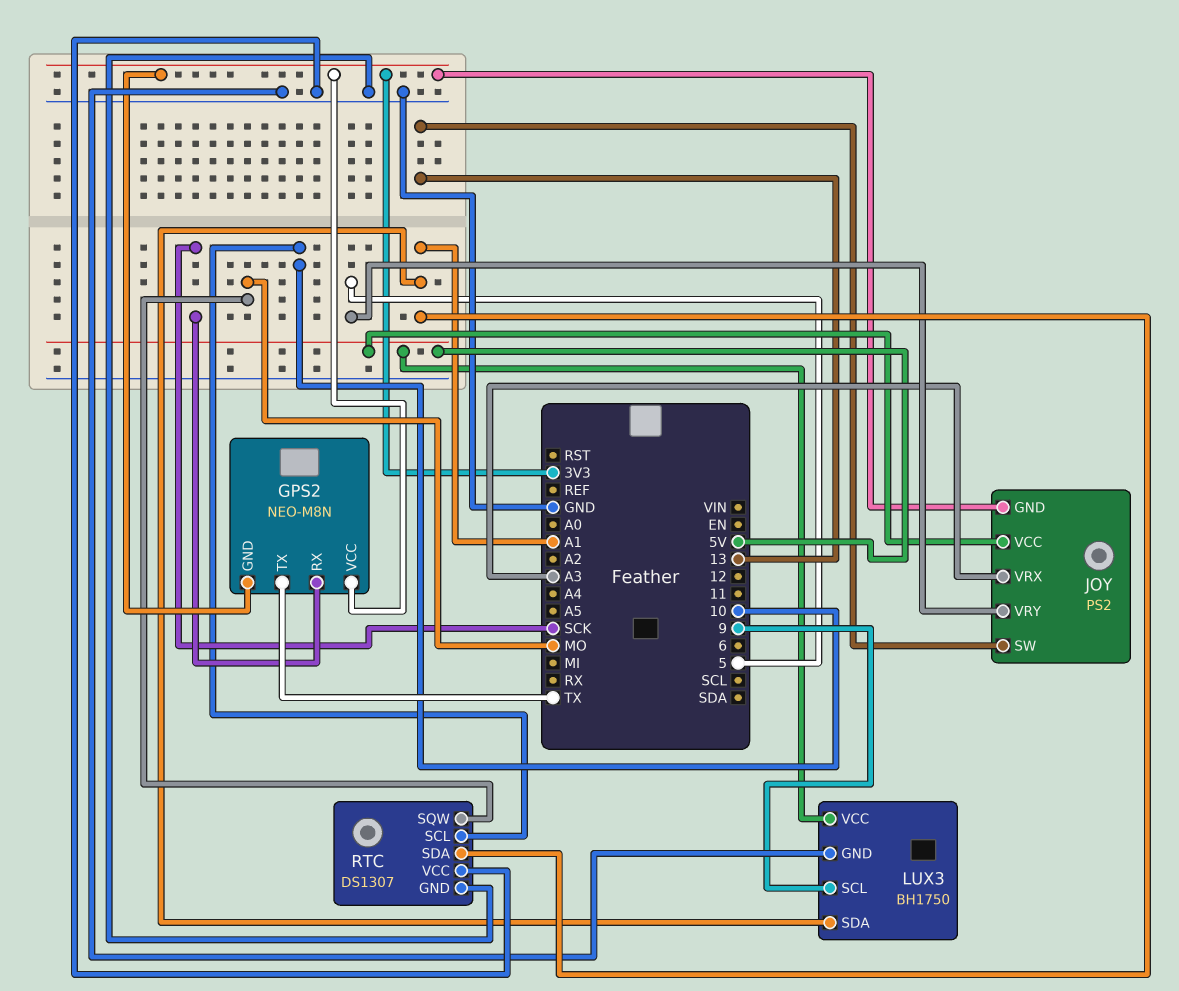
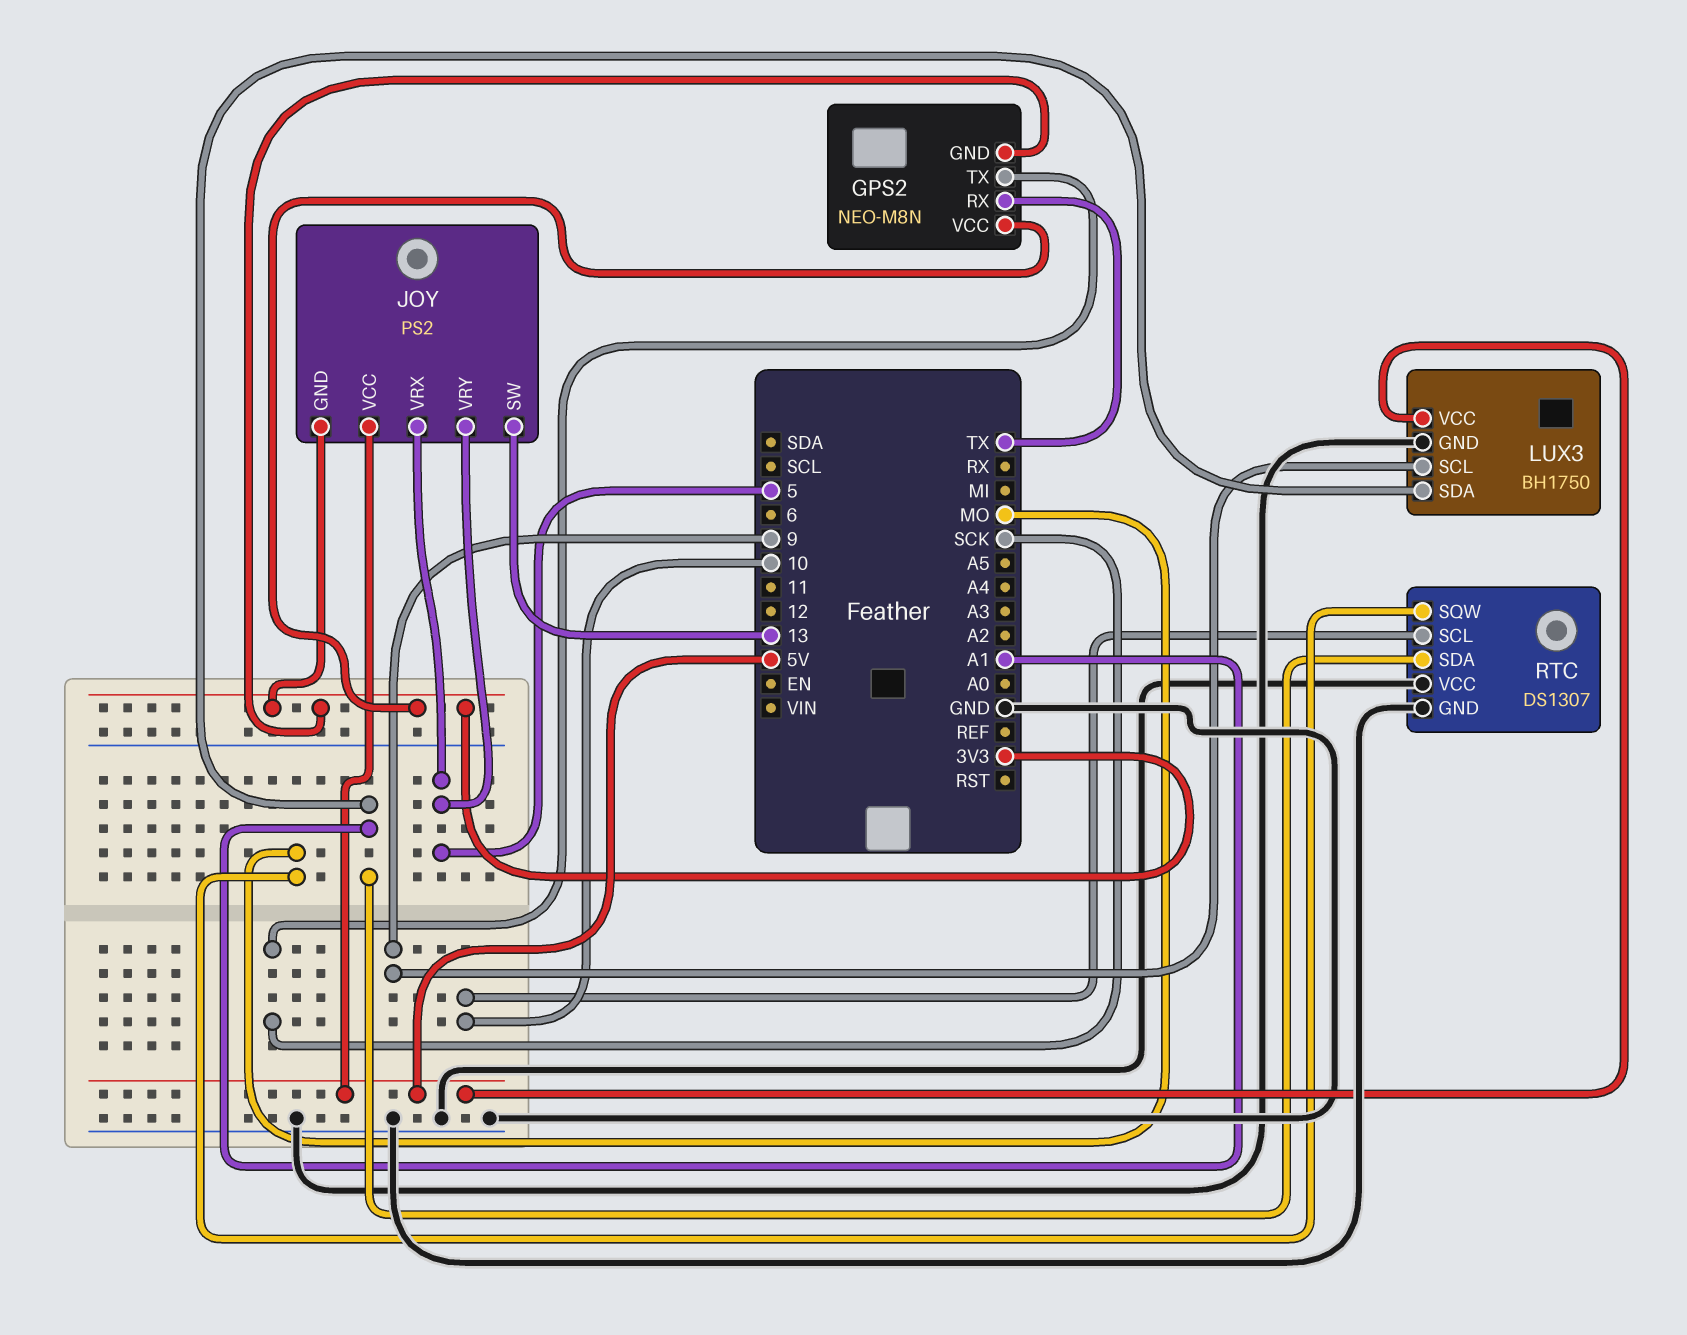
GPS2 pin RX: SCK -> TX
GPS2 pin TX: TX -> SCK
JOY pin VRX: A3 -> 5

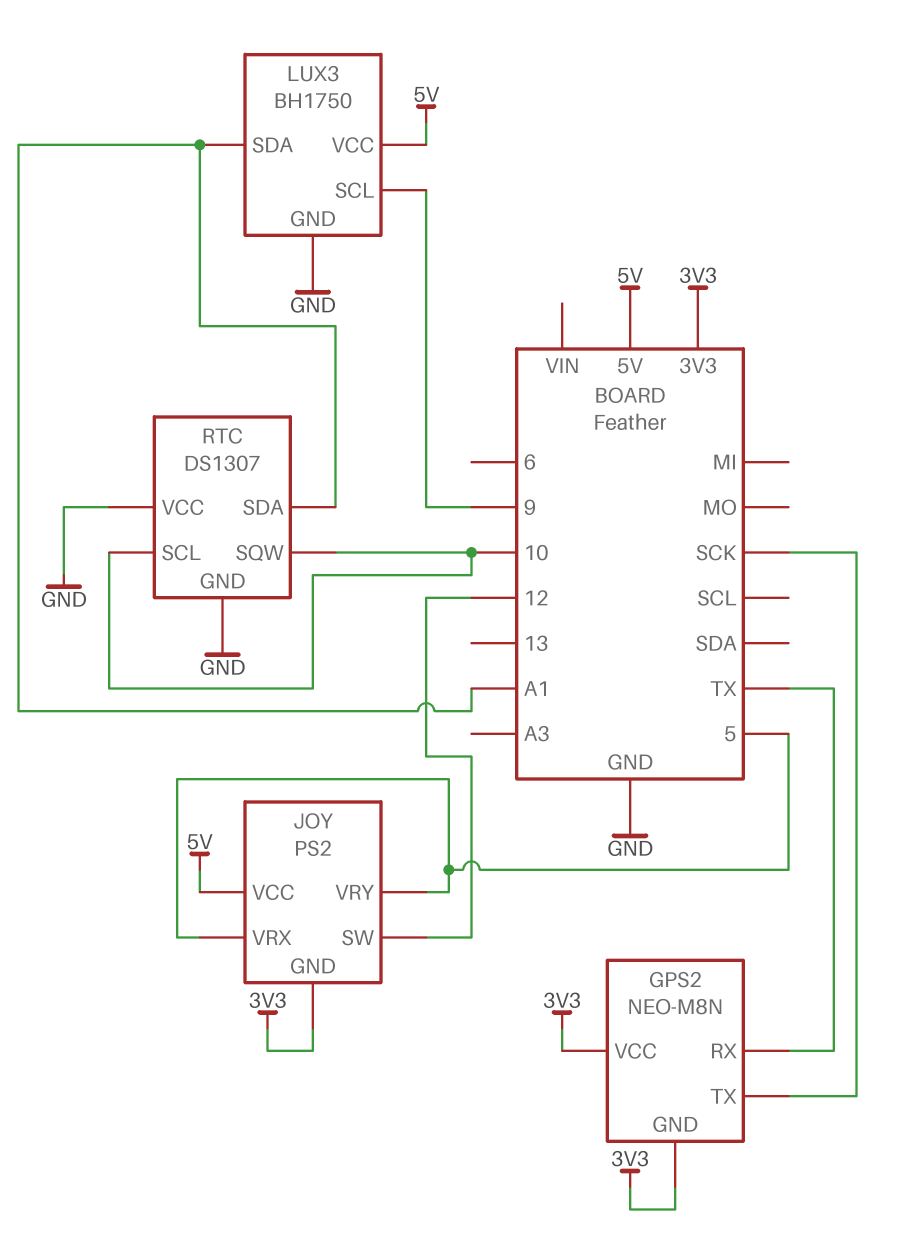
JOY pin SW: 13 -> 12
RTC pin SQW: MO -> 10

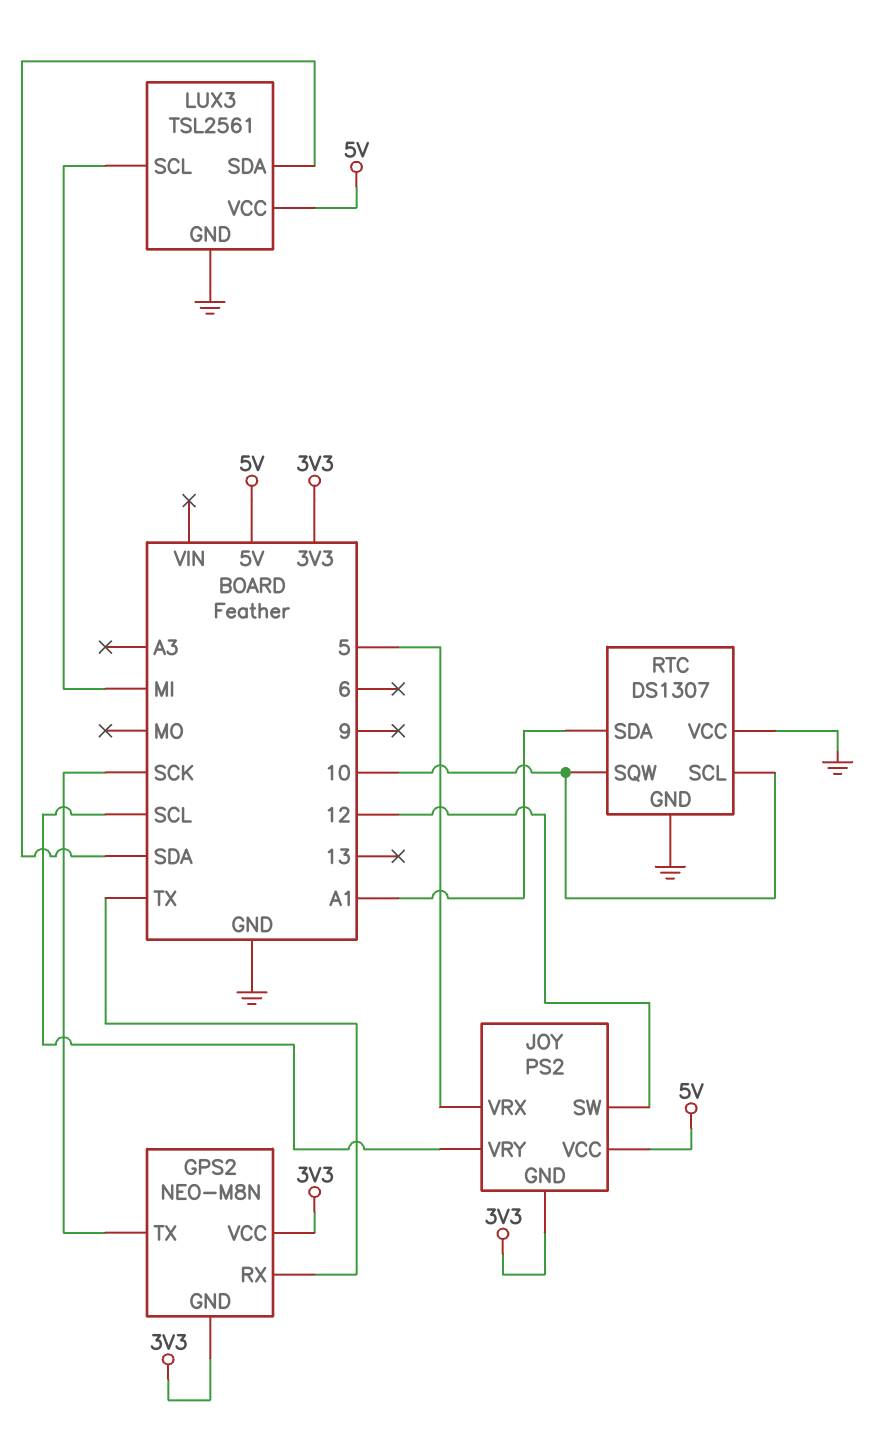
JOY pin VRY: 5 -> SCL
LUX3: BH1750 -> TSL2561
LUX3 pin SCL: 9 -> MI
LUX3 pin SDA: A1 -> SDA

